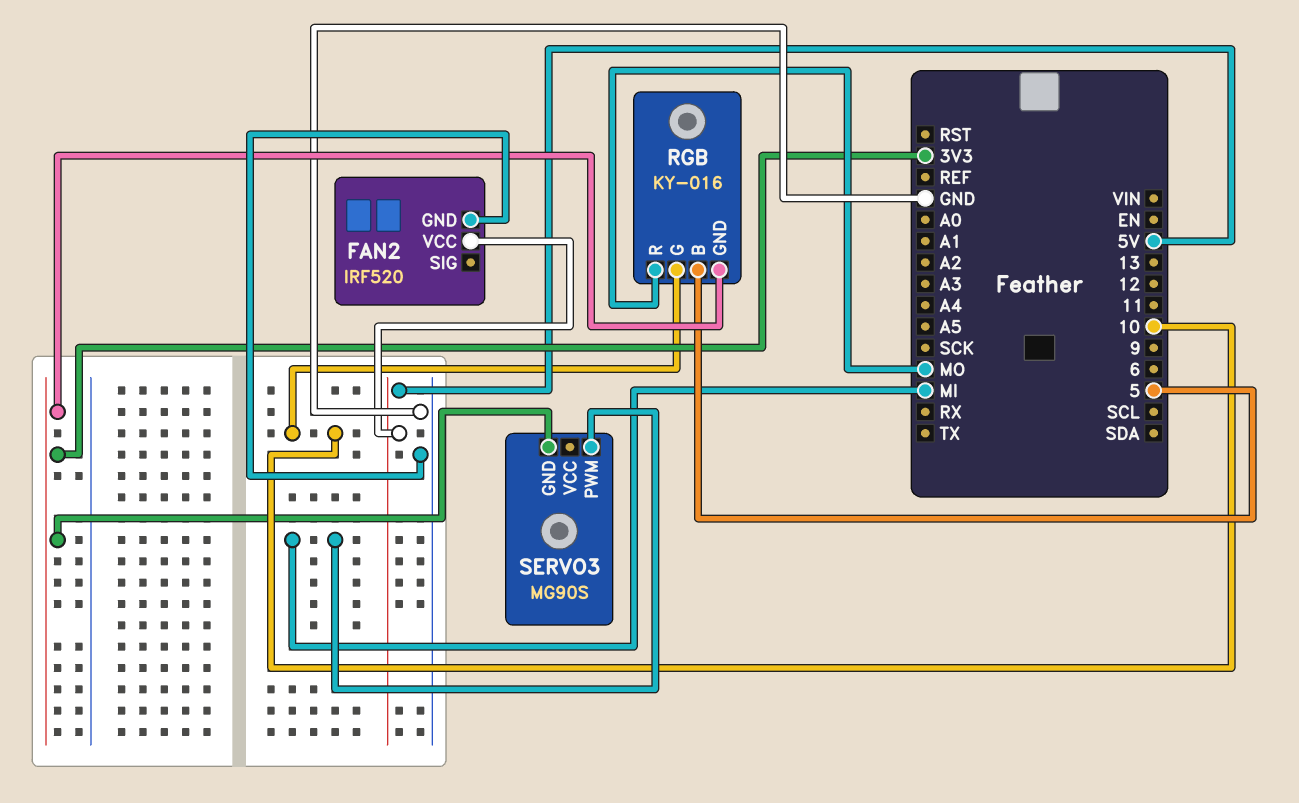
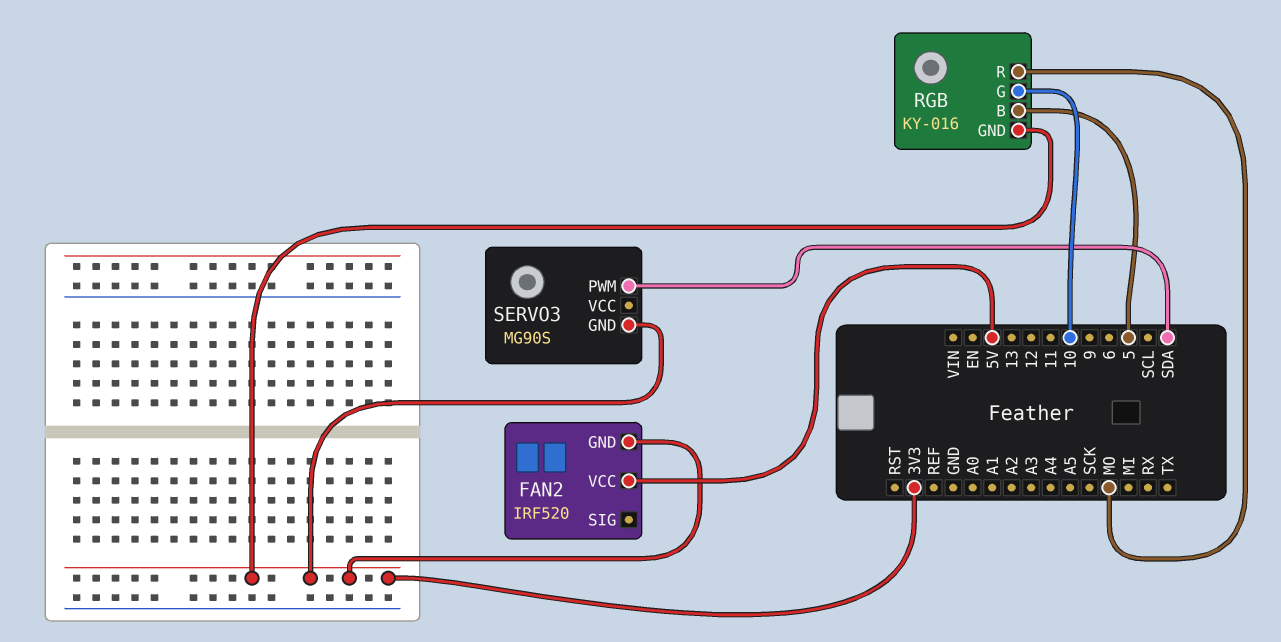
FAN2 pin GND: GND -> 3V3
SERVO3 pin PWM: MI -> SDA

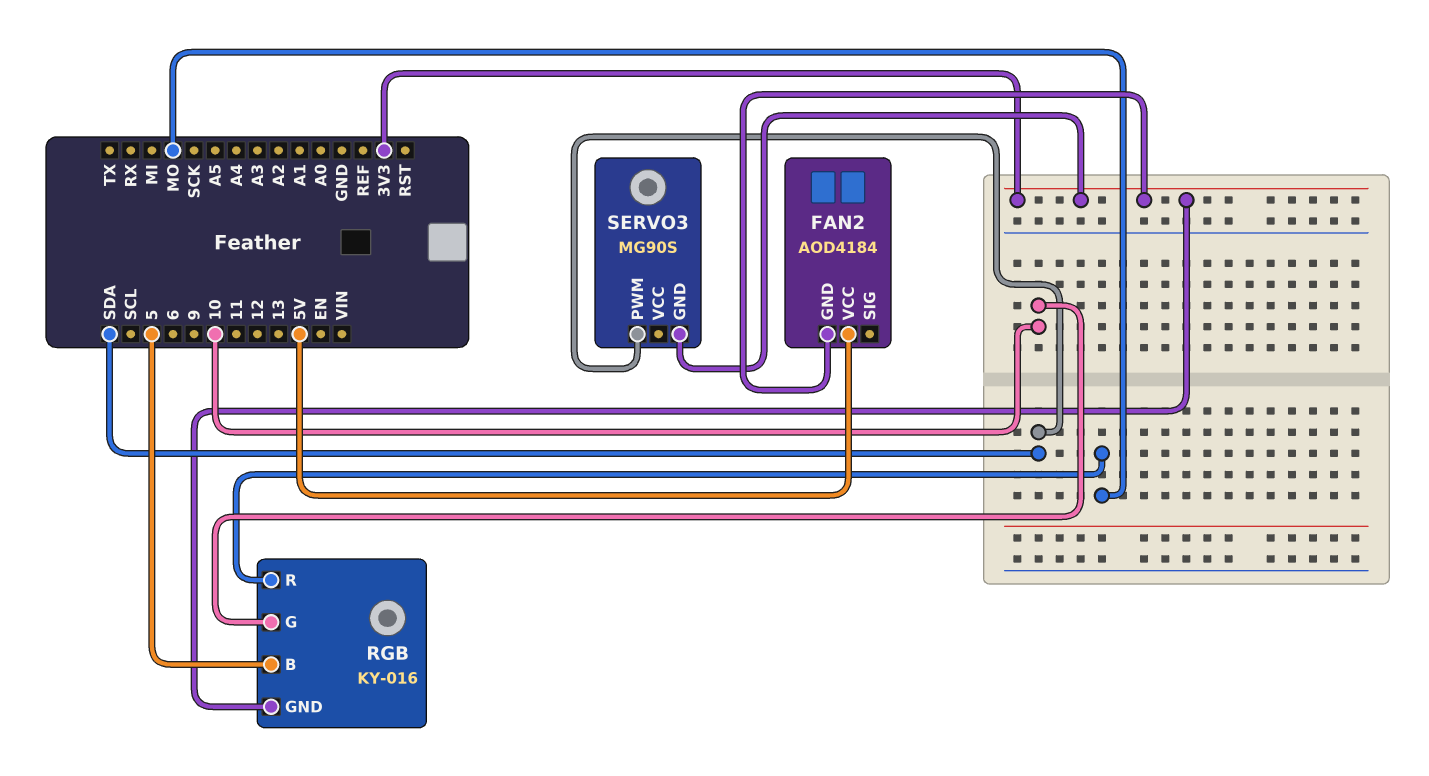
FAN2: IRF520 -> AOD4184

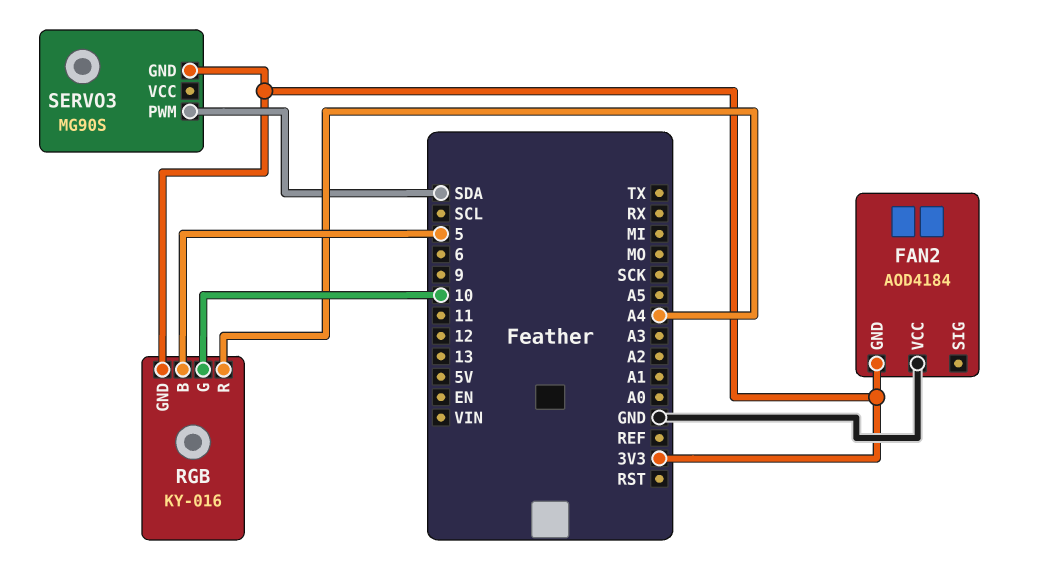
FAN2 pin VCC: 5V -> GND
RGB pin R: MO -> A4

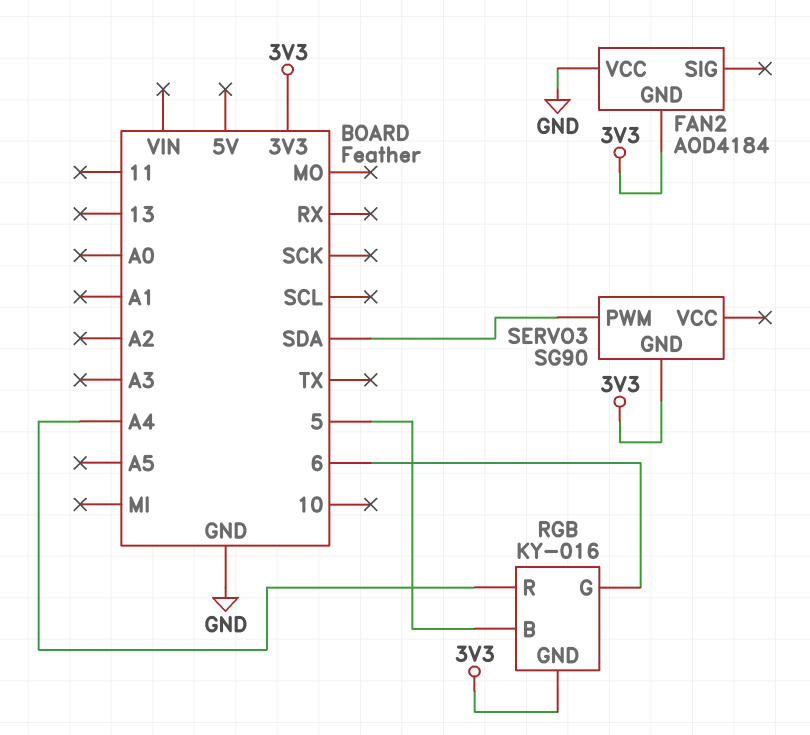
RGB pin G: 10 -> 6
SERVO3: MG90S -> SG90

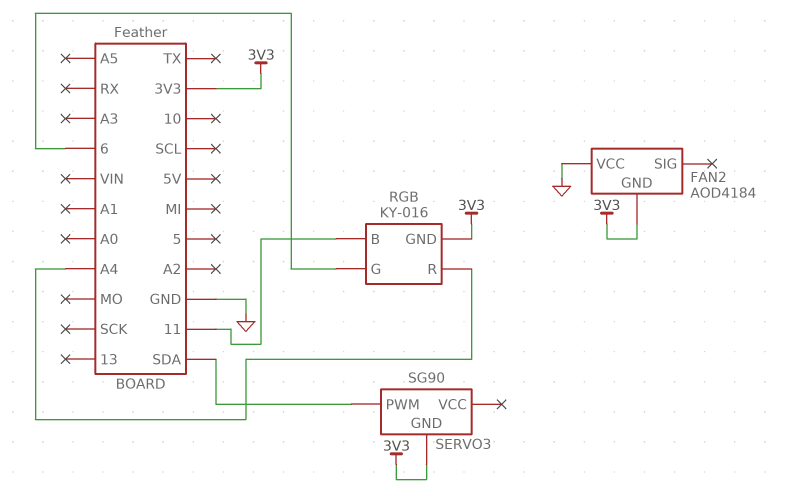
RGB pin B: 5 -> 11

